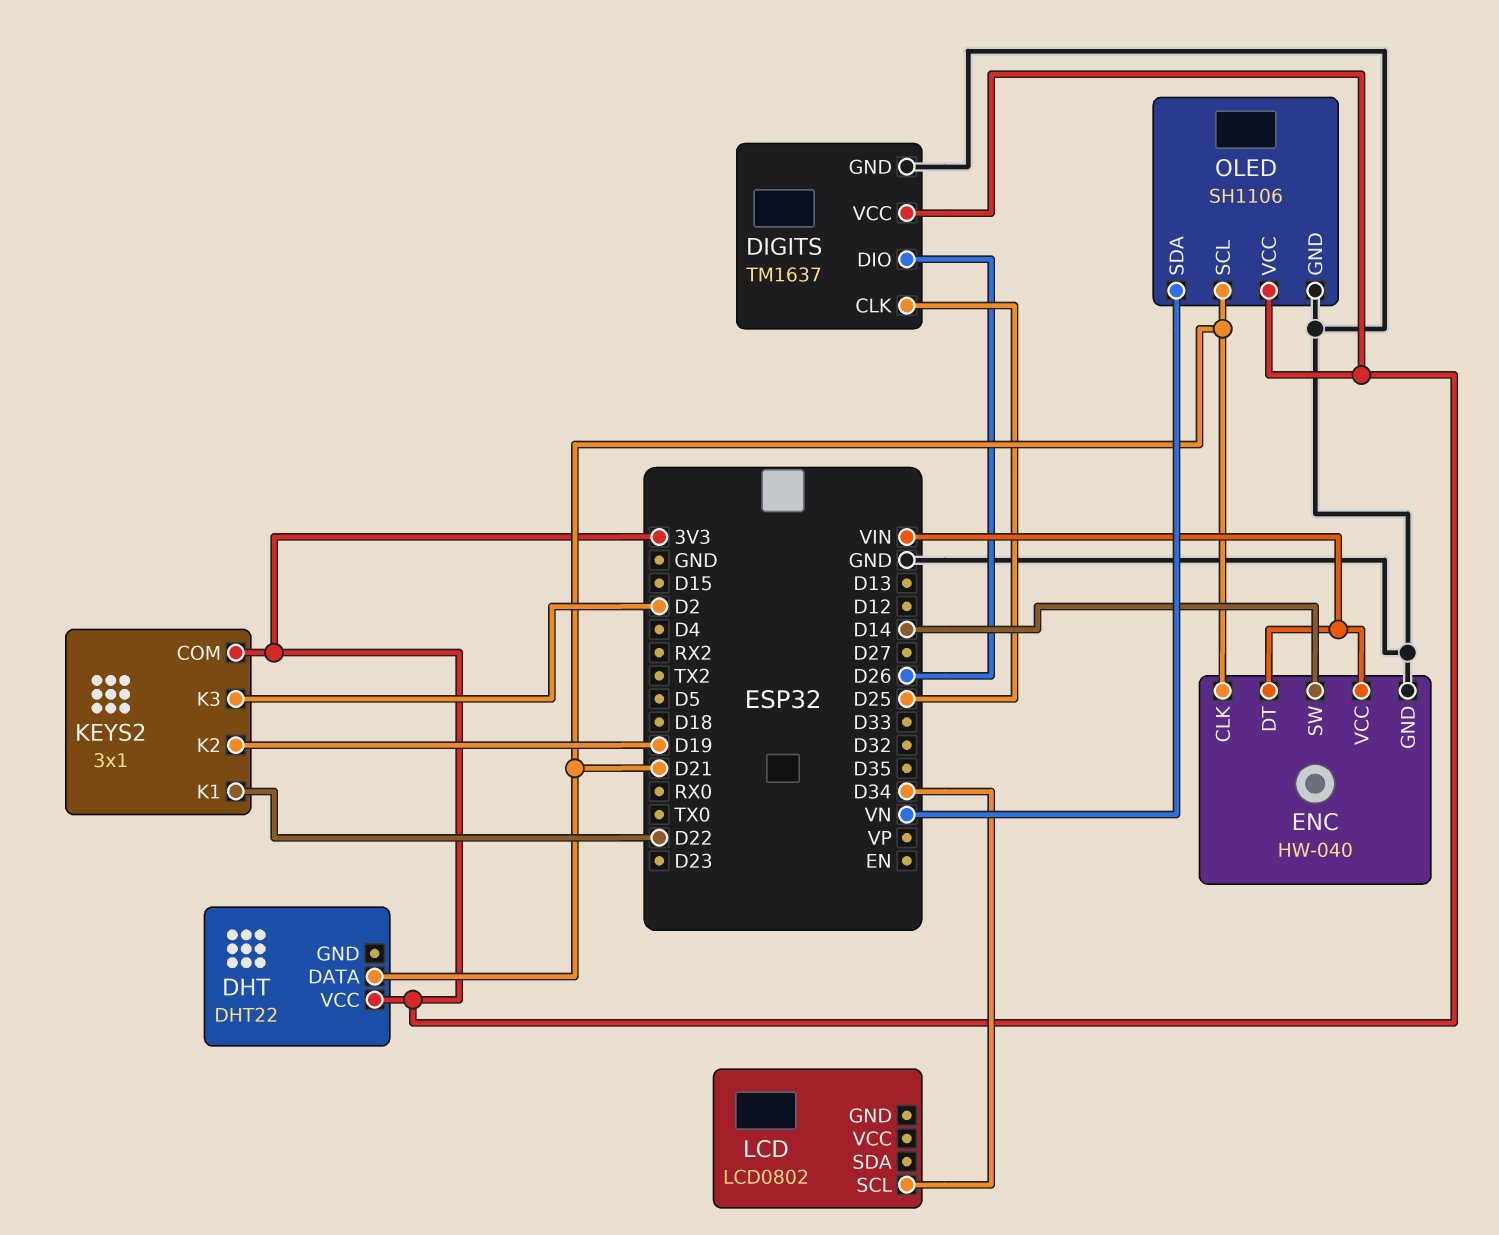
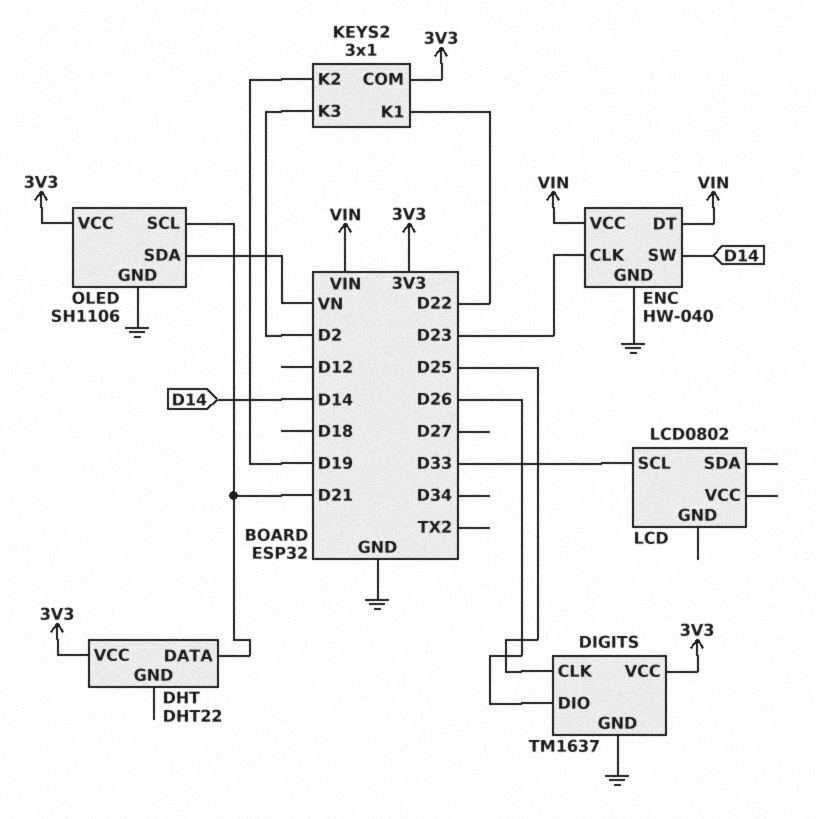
ENC pin CLK: D21 -> D23
LCD pin SCL: D34 -> D33

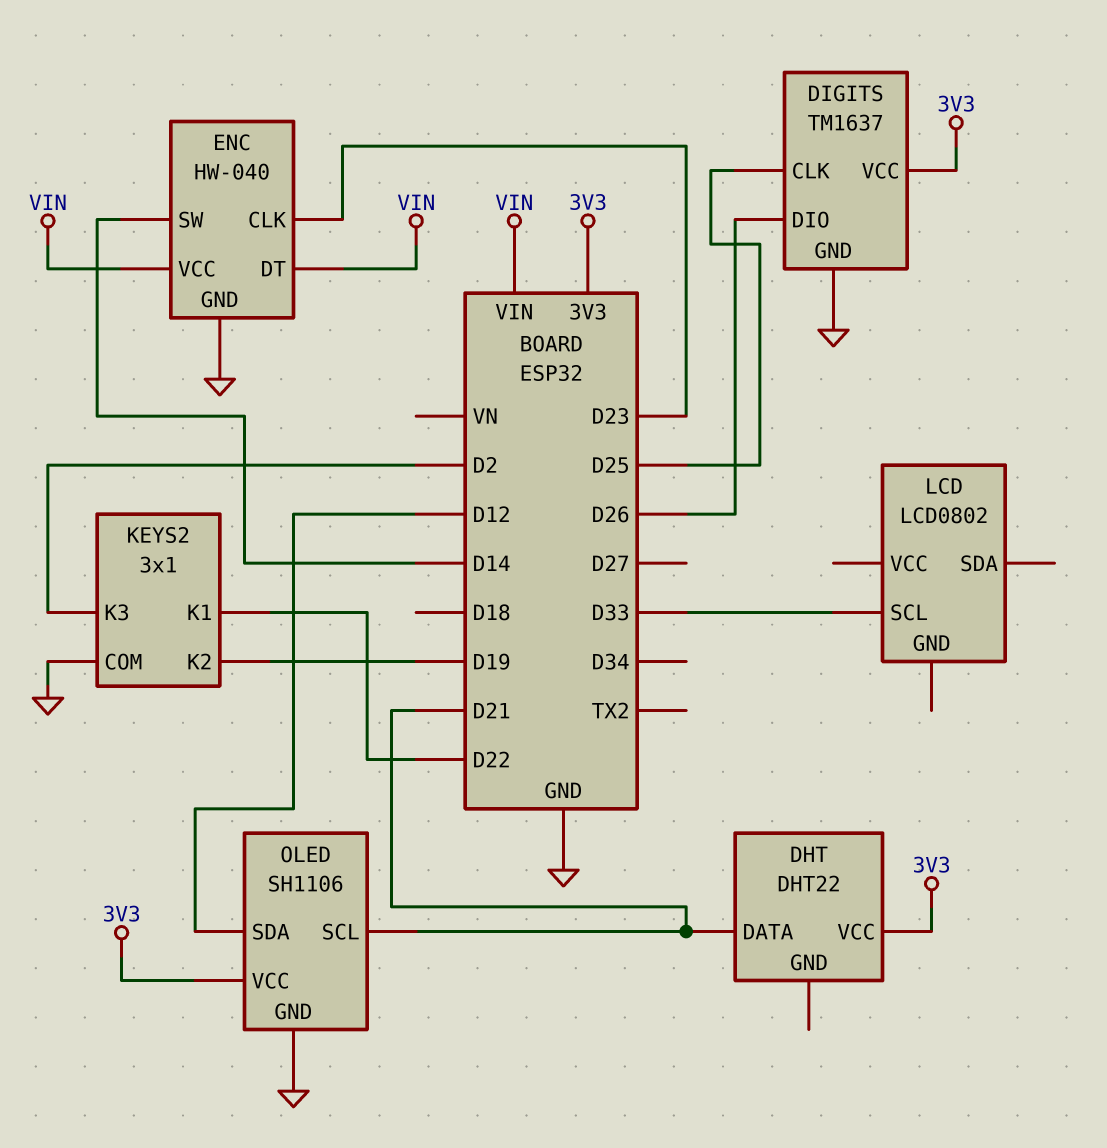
KEYS2 pin COM: 3V3 -> GND
OLED pin SDA: VN -> D12

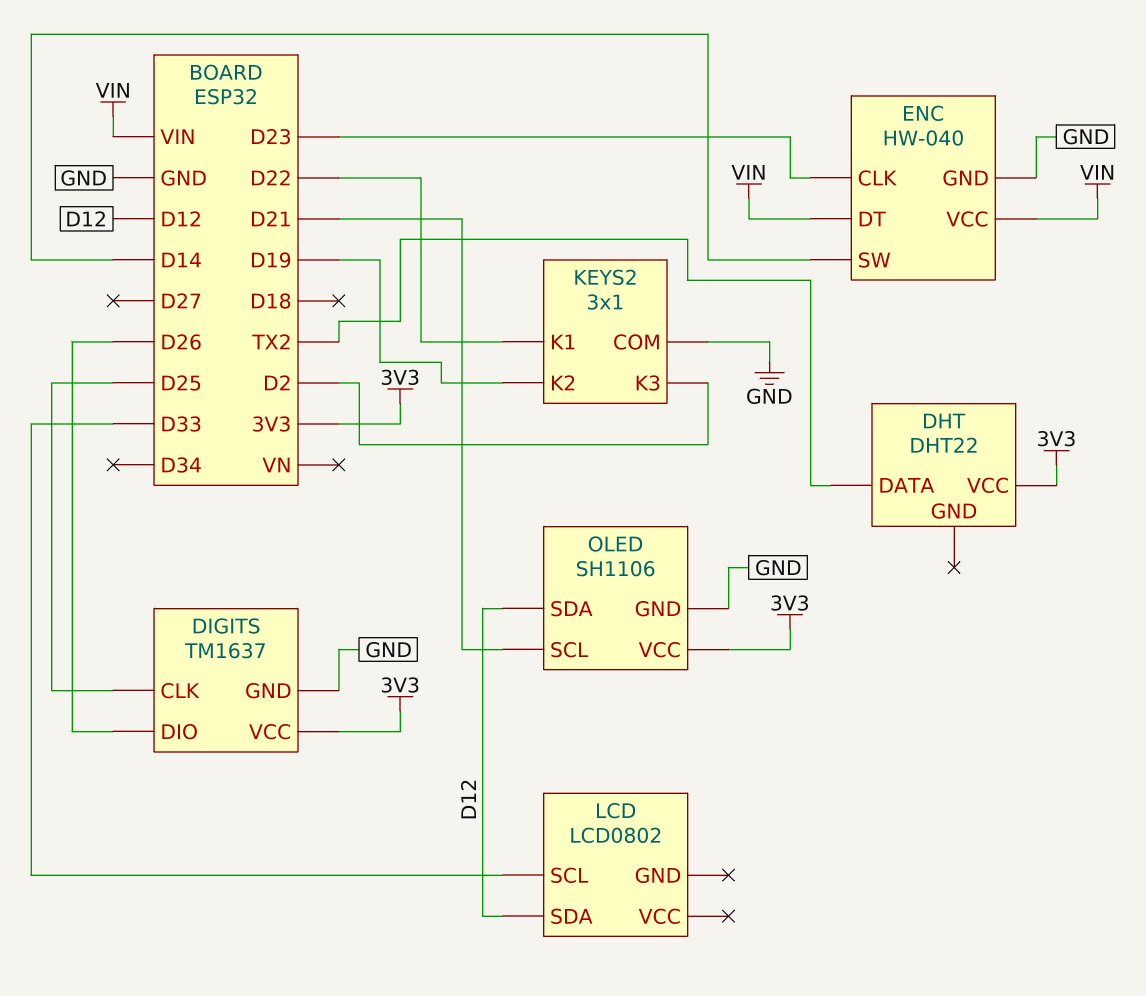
DHT pin DATA: D21 -> TX2
LCD pin SDA: none -> D12

